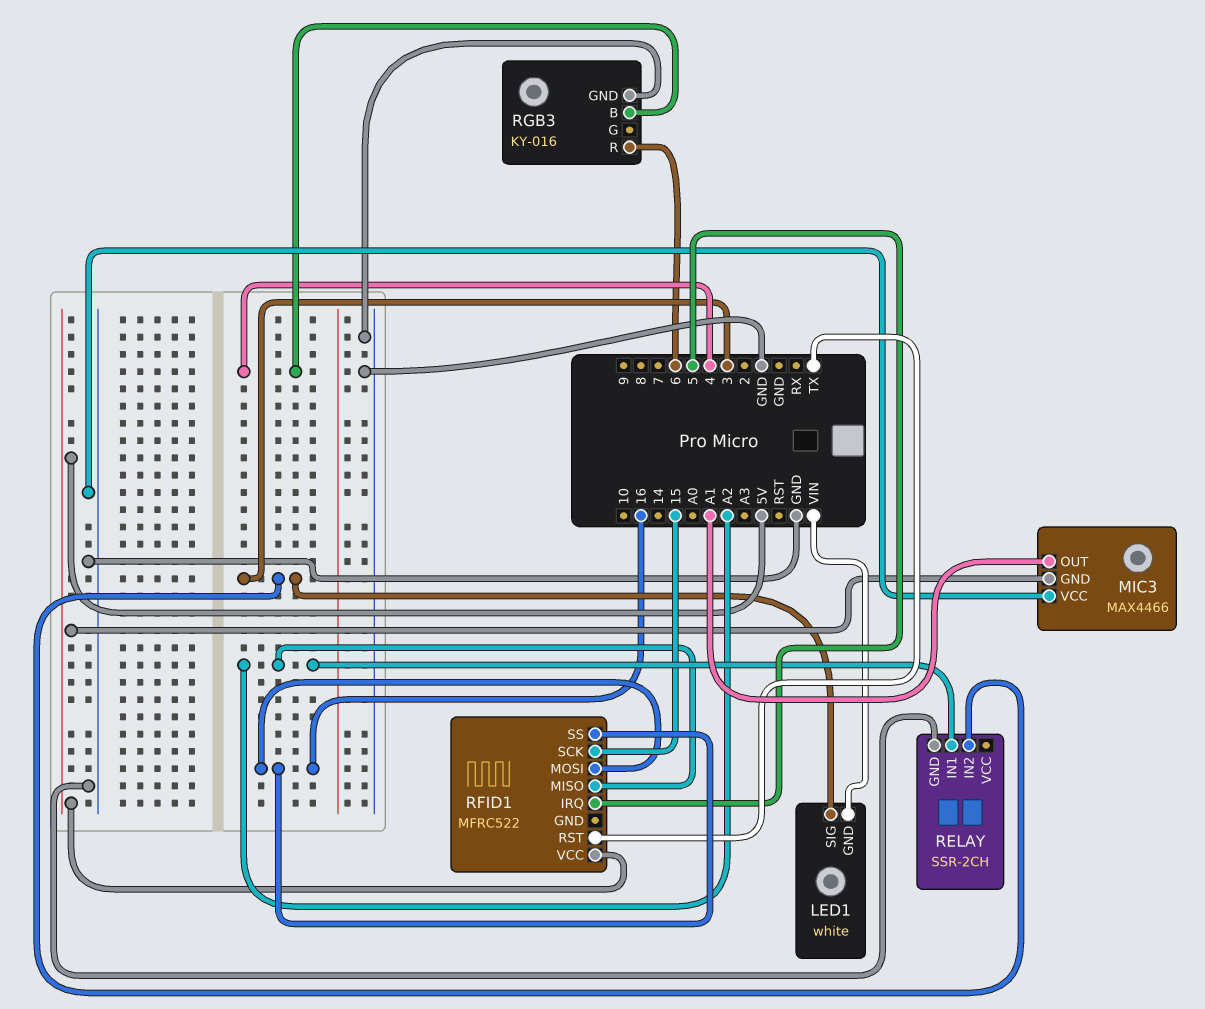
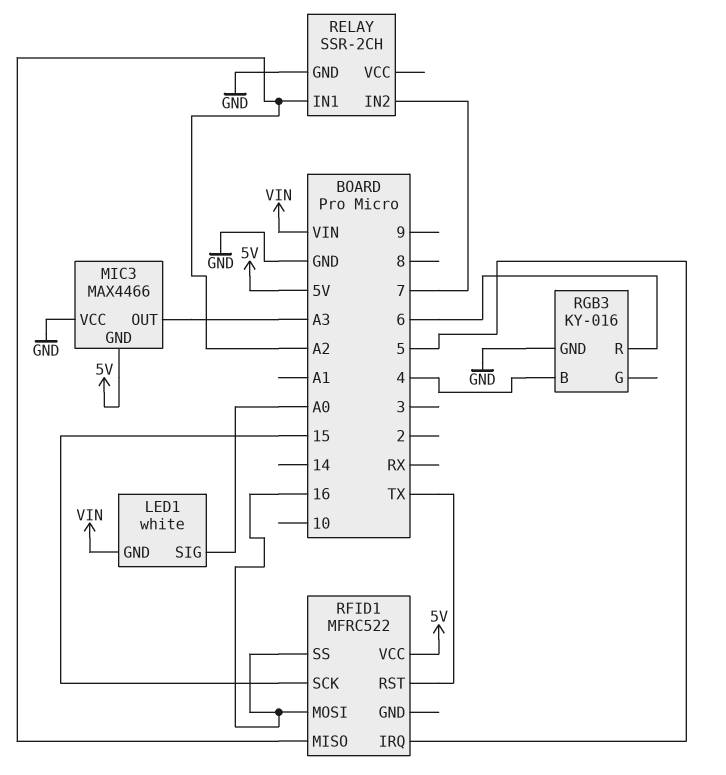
LED1 pin SIG: 3 -> A0
MIC3 pin OUT: A1 -> A3
RELAY pin IN2: 3 -> 7

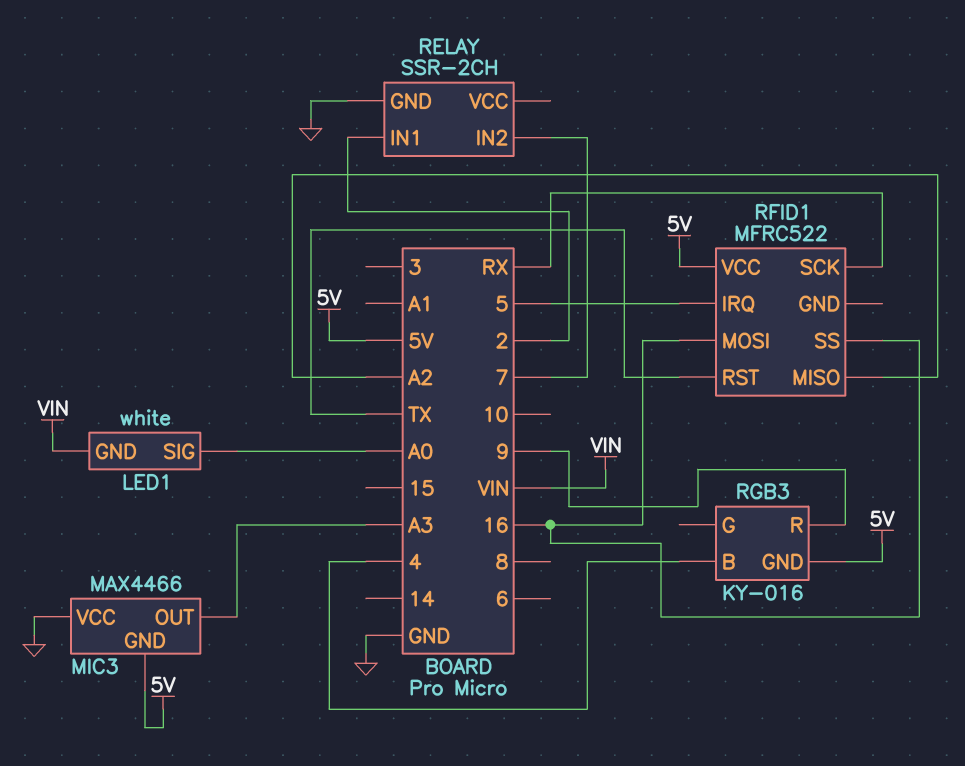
RELAY pin IN1: A2 -> 2
RFID1 pin SCK: 15 -> RX
RGB3 pin GND: GND -> 5V
RGB3 pin R: 6 -> 9

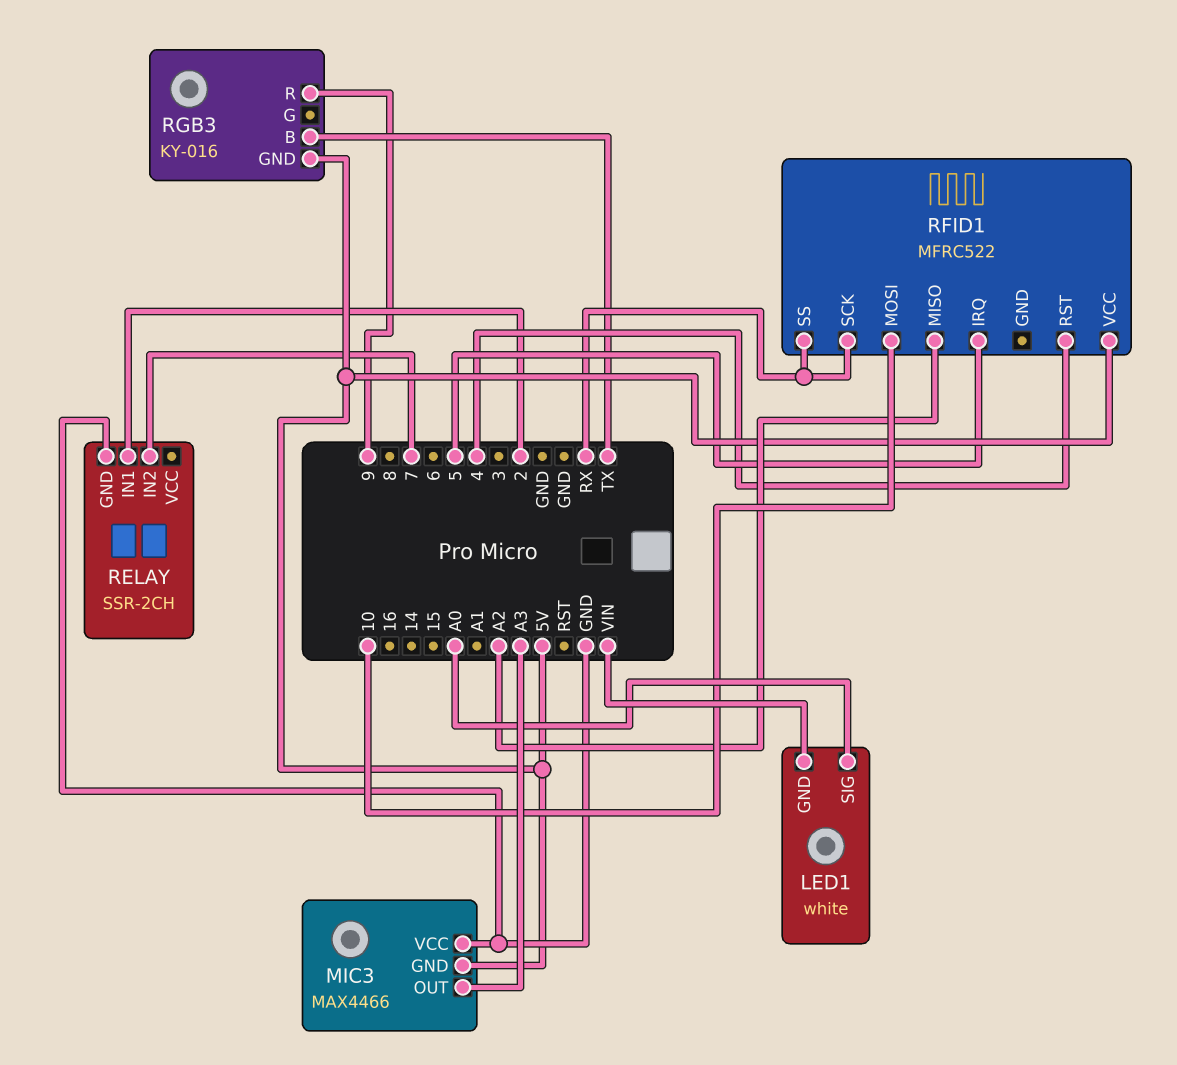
RFID1 pin MOSI: 16 -> 10
RFID1 pin RST: TX -> 4
RFID1 pin SS: 16 -> RX
RGB3 pin B: 4 -> TX

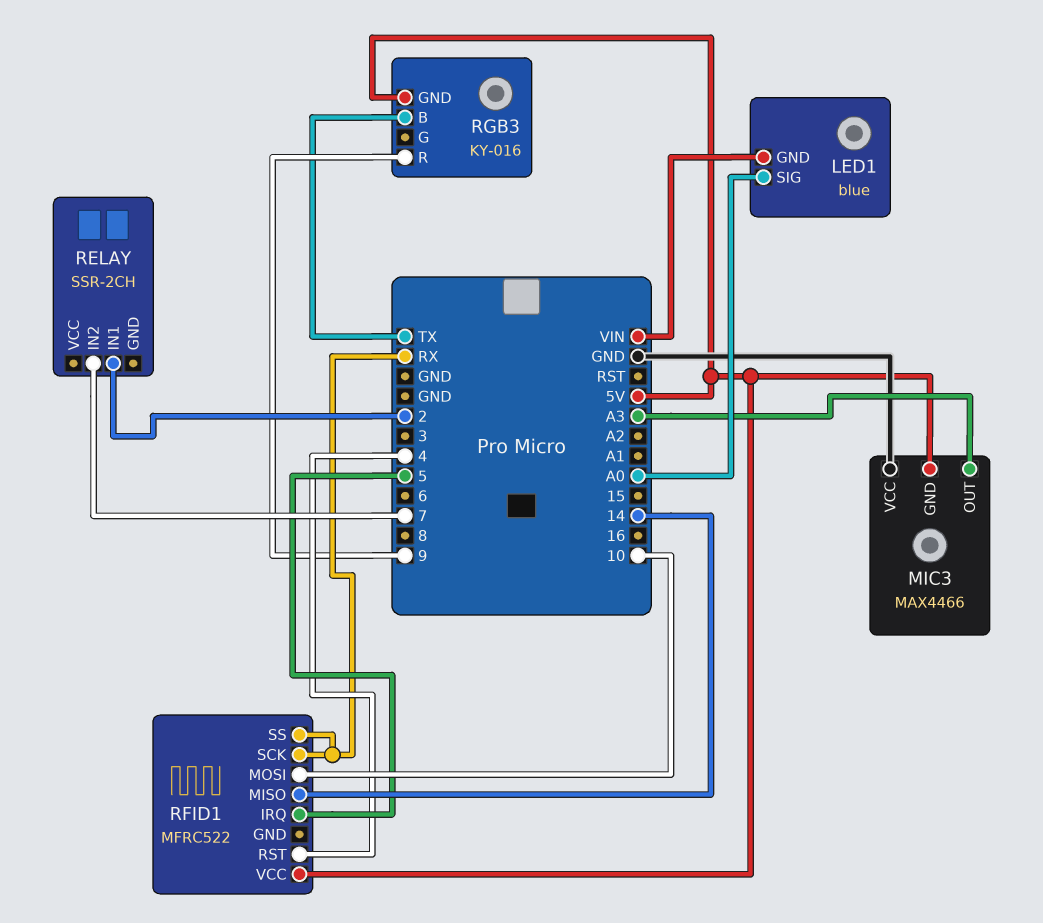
LED1: white -> blue
RELAY pin GND: GND -> none
RFID1 pin MISO: A2 -> 14

